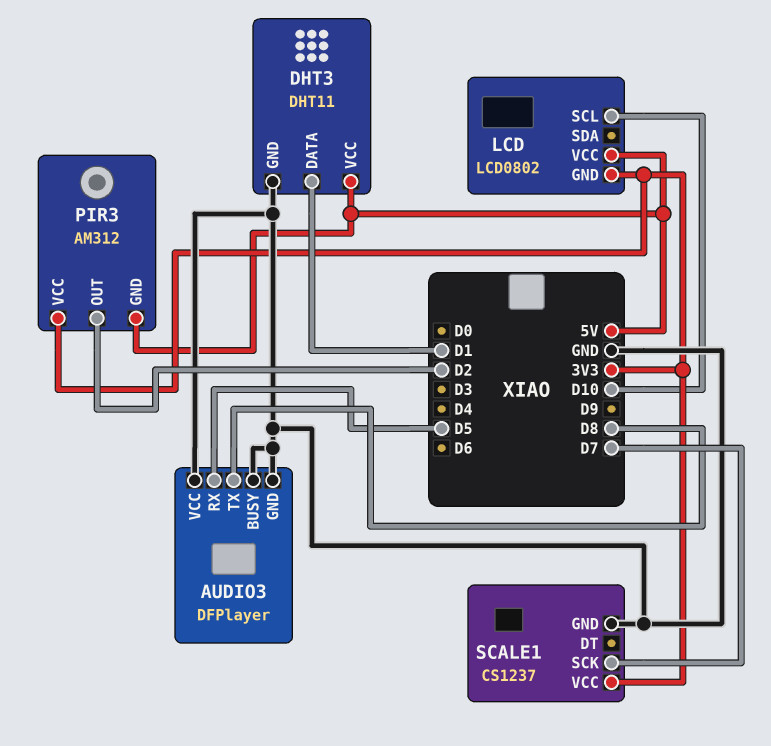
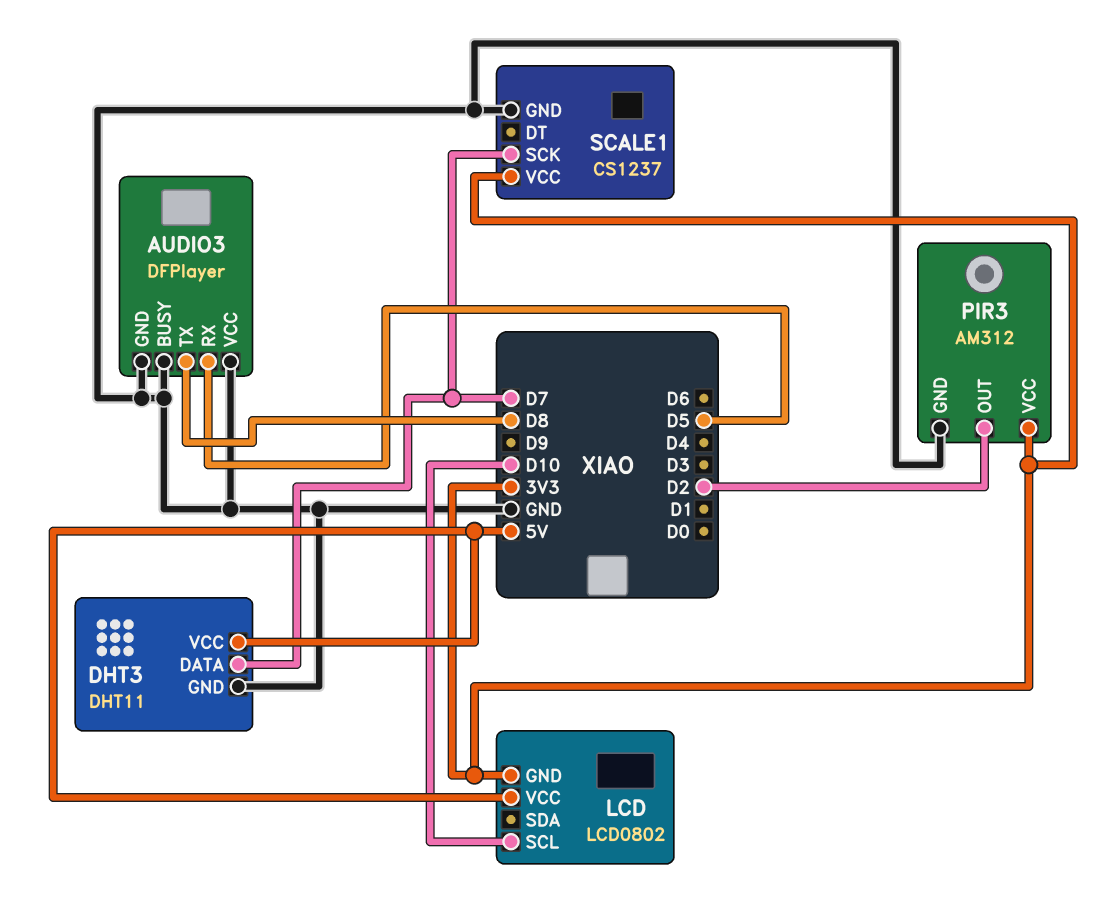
DHT3 pin DATA: D1 -> D7
PIR3 pin GND: 5V -> GND

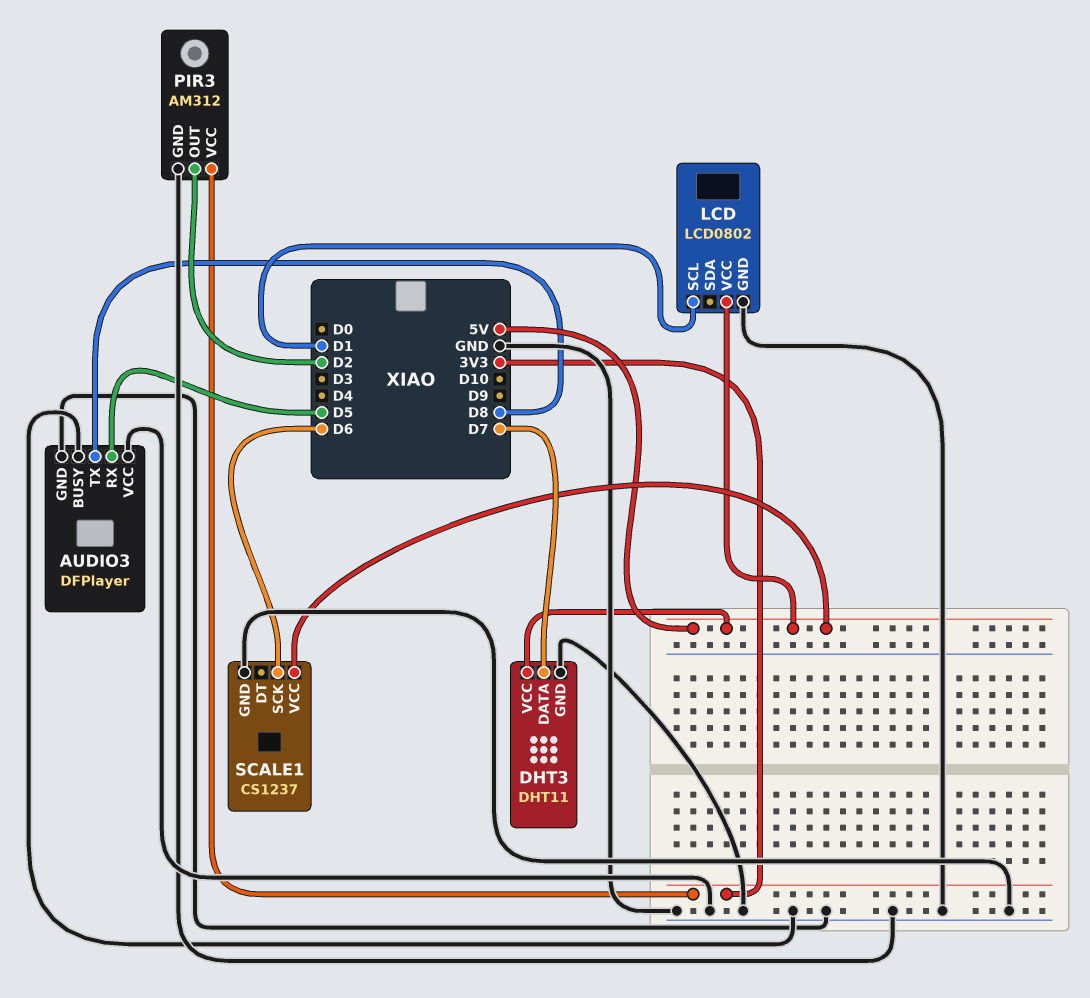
LCD pin GND: 3V3 -> GND
LCD pin SCL: D10 -> D1
SCALE1 pin SCK: D7 -> D6
SCALE1 pin VCC: 3V3 -> 5V

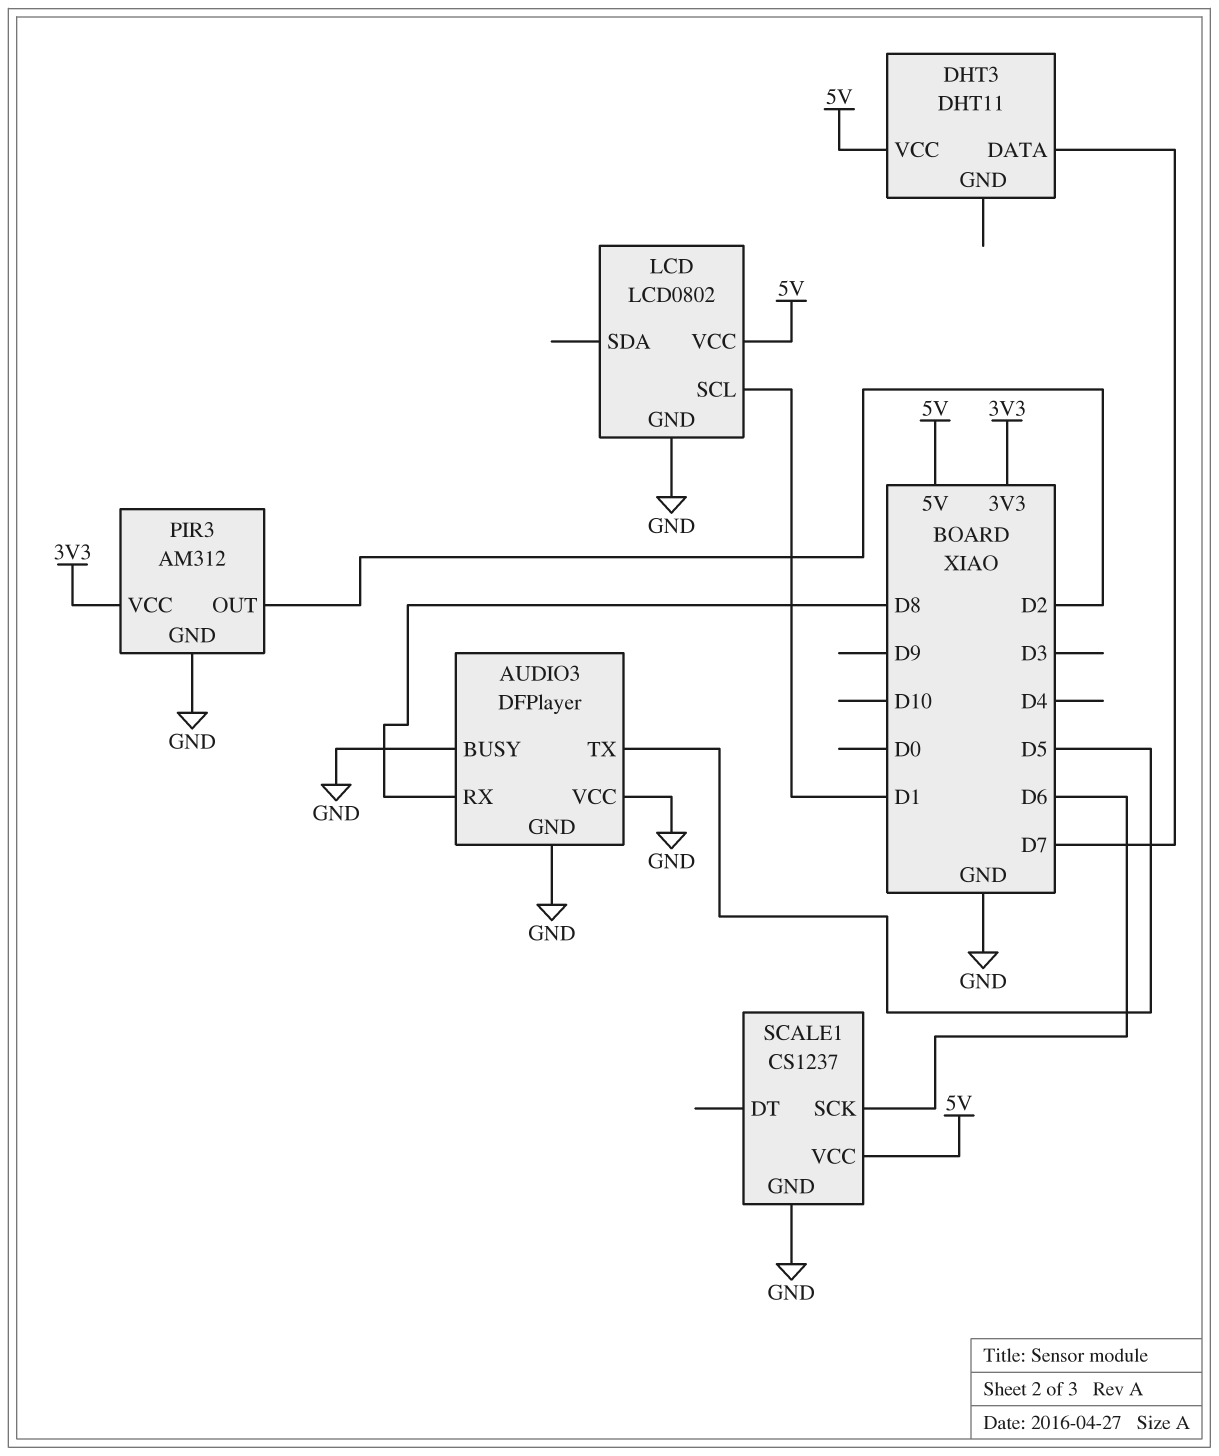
AUDIO3 pin RX: D5 -> D8
AUDIO3 pin TX: D8 -> D5
DHT3 pin GND: GND -> none

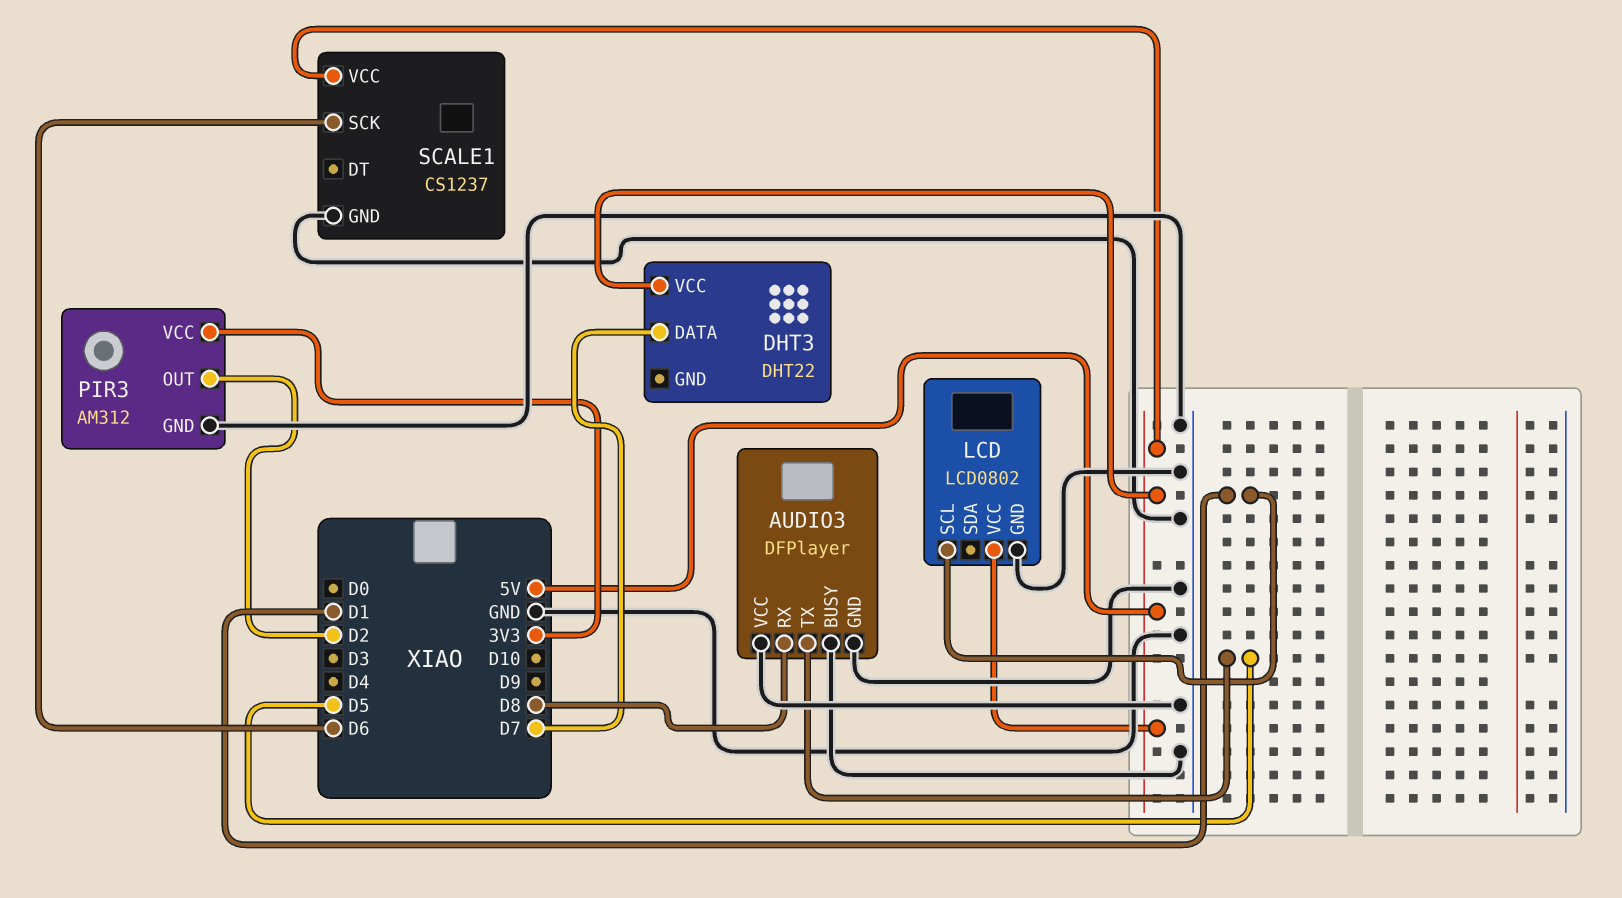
DHT3: DHT11 -> DHT22

